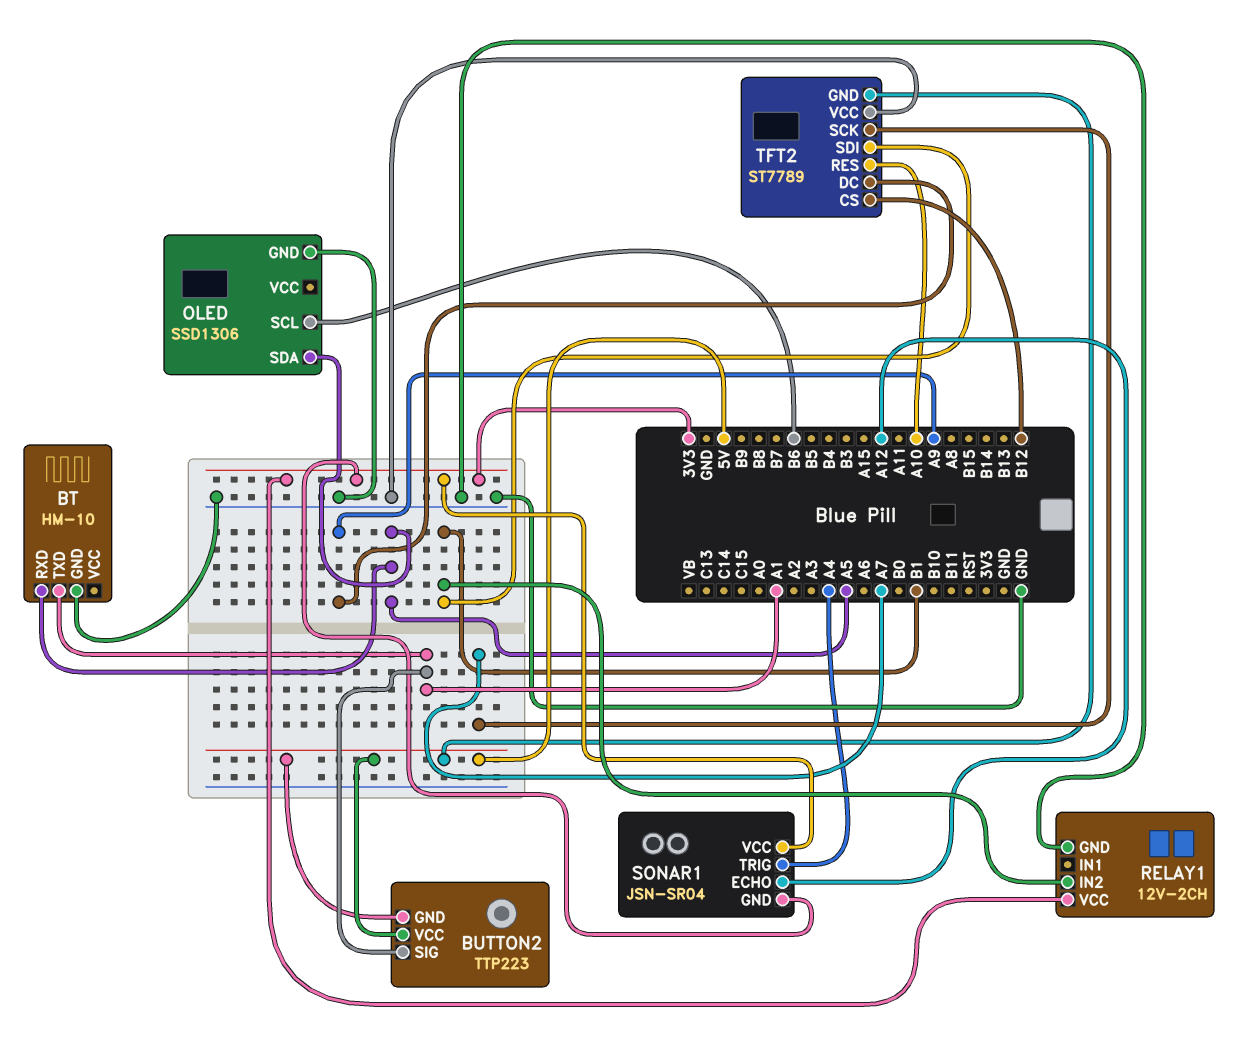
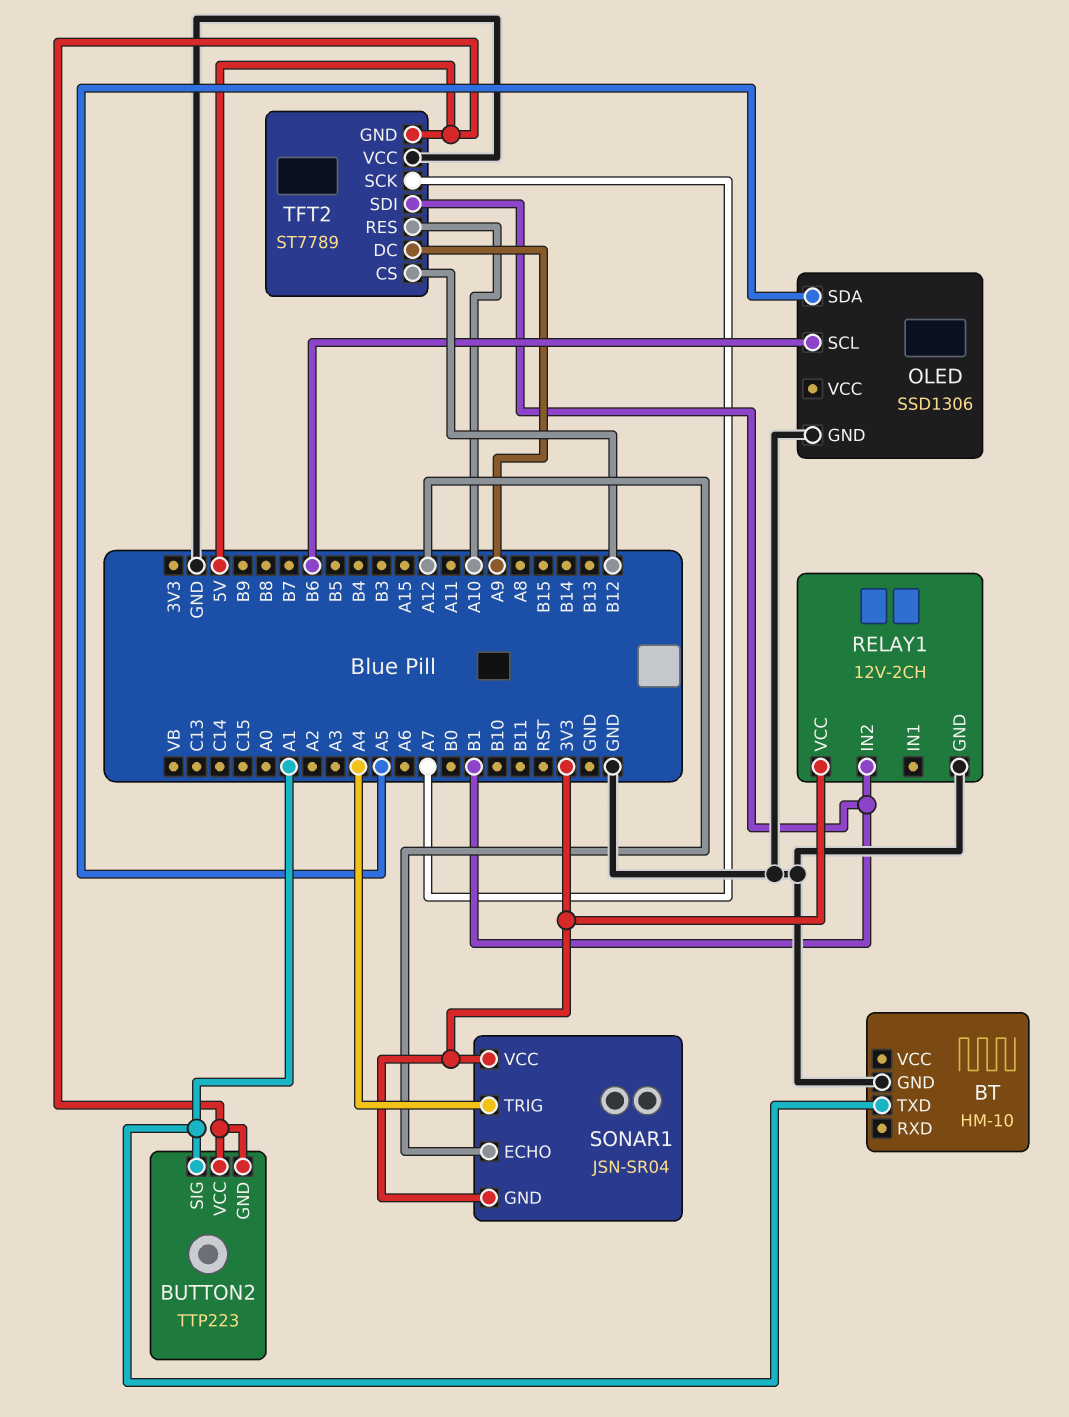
BT pin RXD: A5 -> none

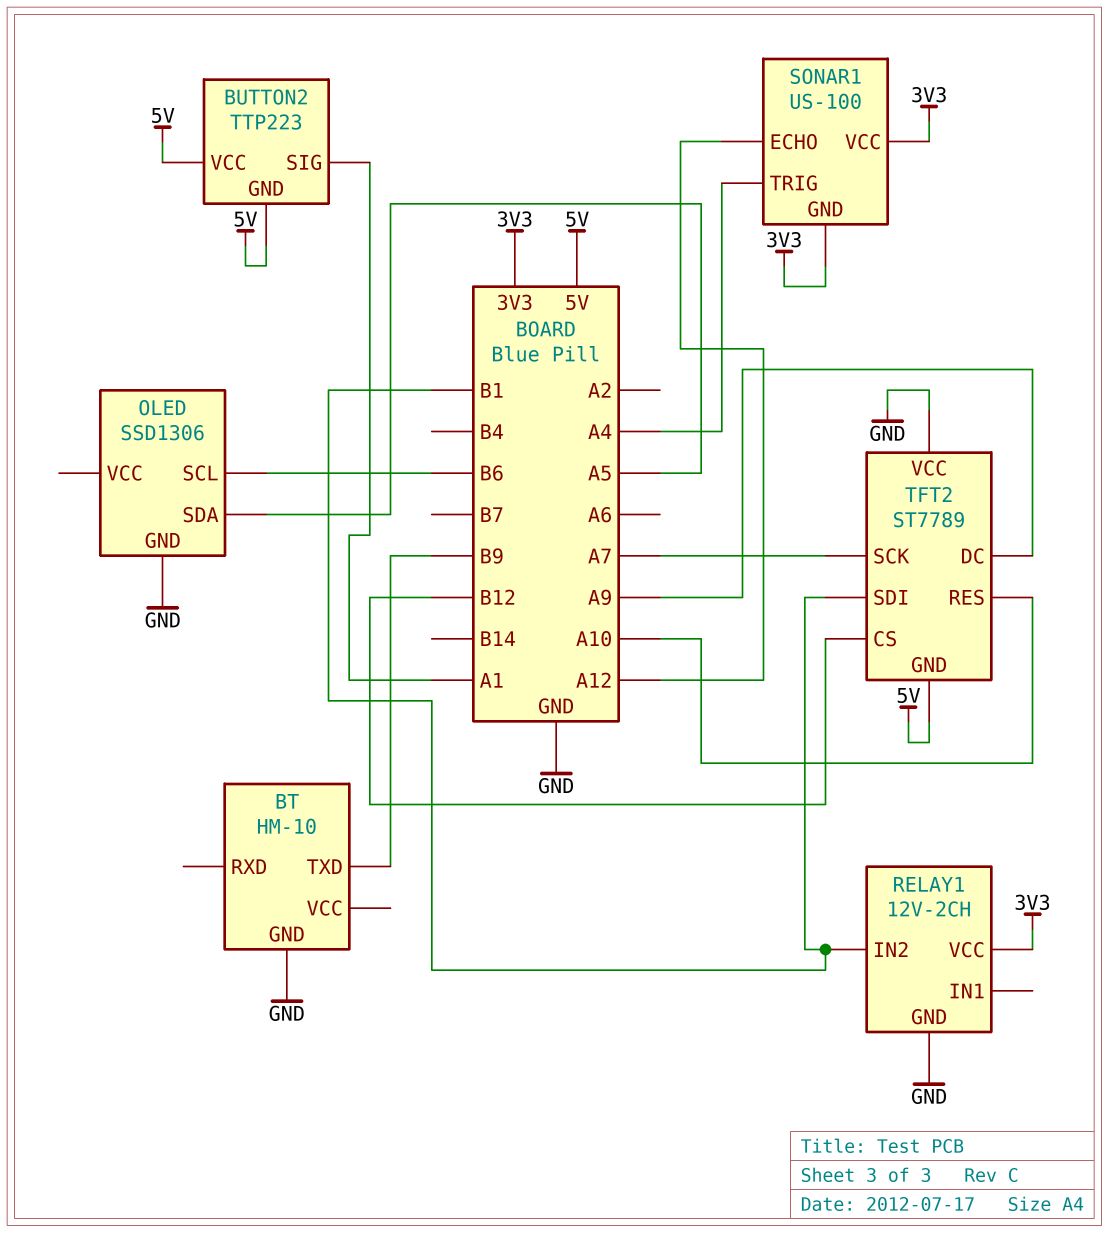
BT pin TXD: A1 -> B9
SONAR1: JSN-SR04 -> US-100

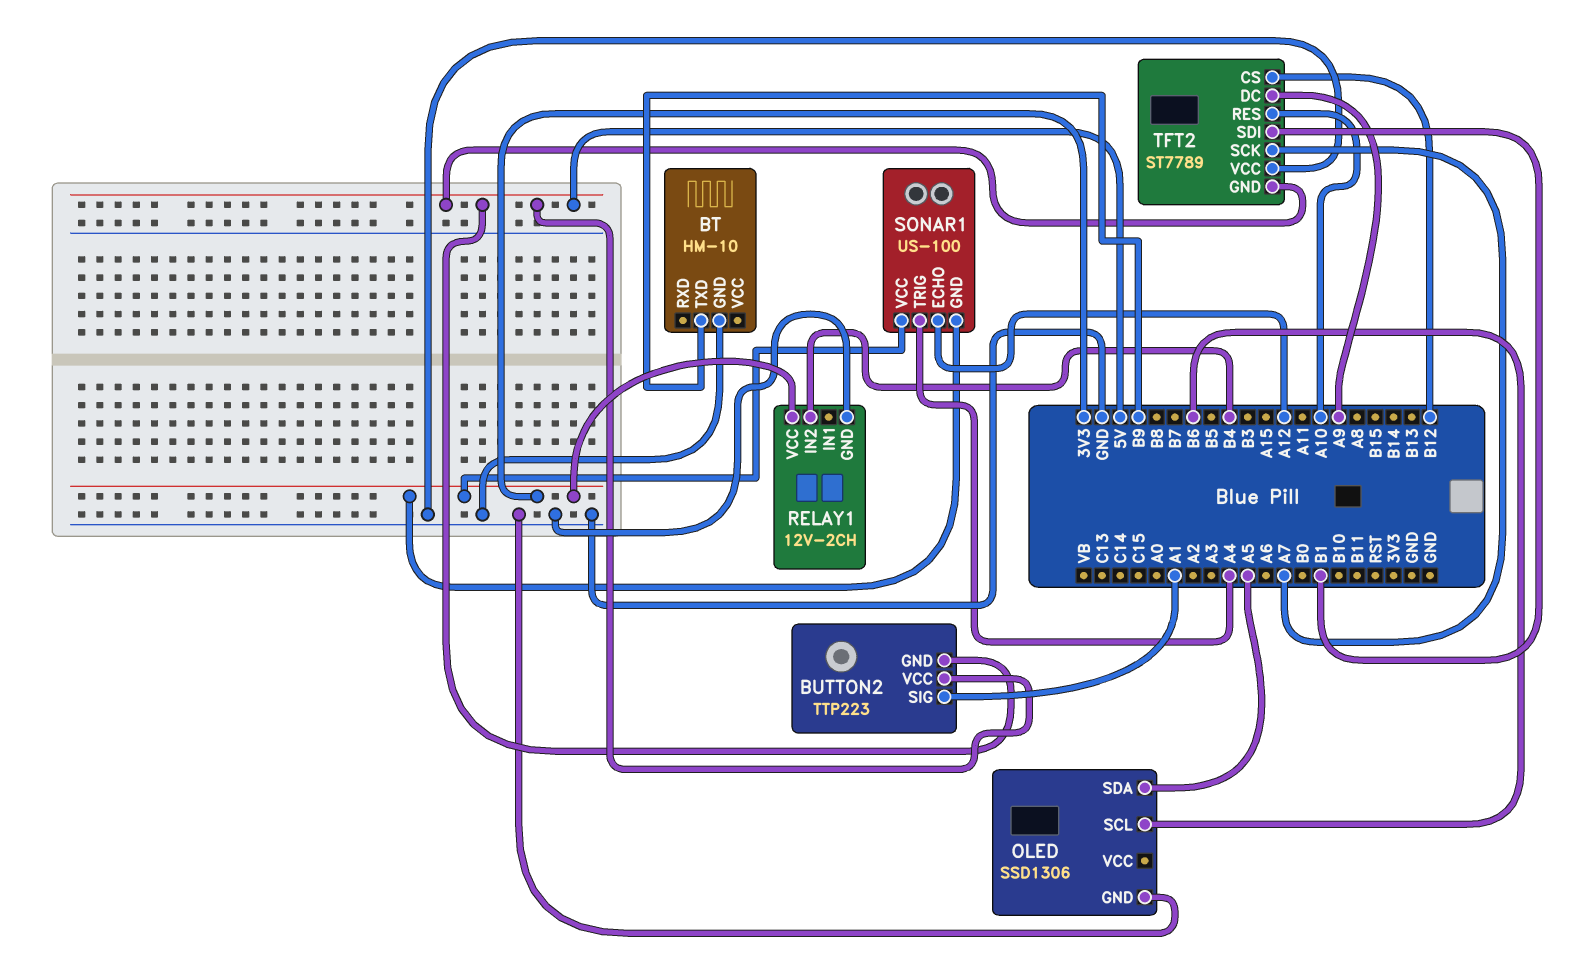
RELAY1 pin IN2: B1 -> B4

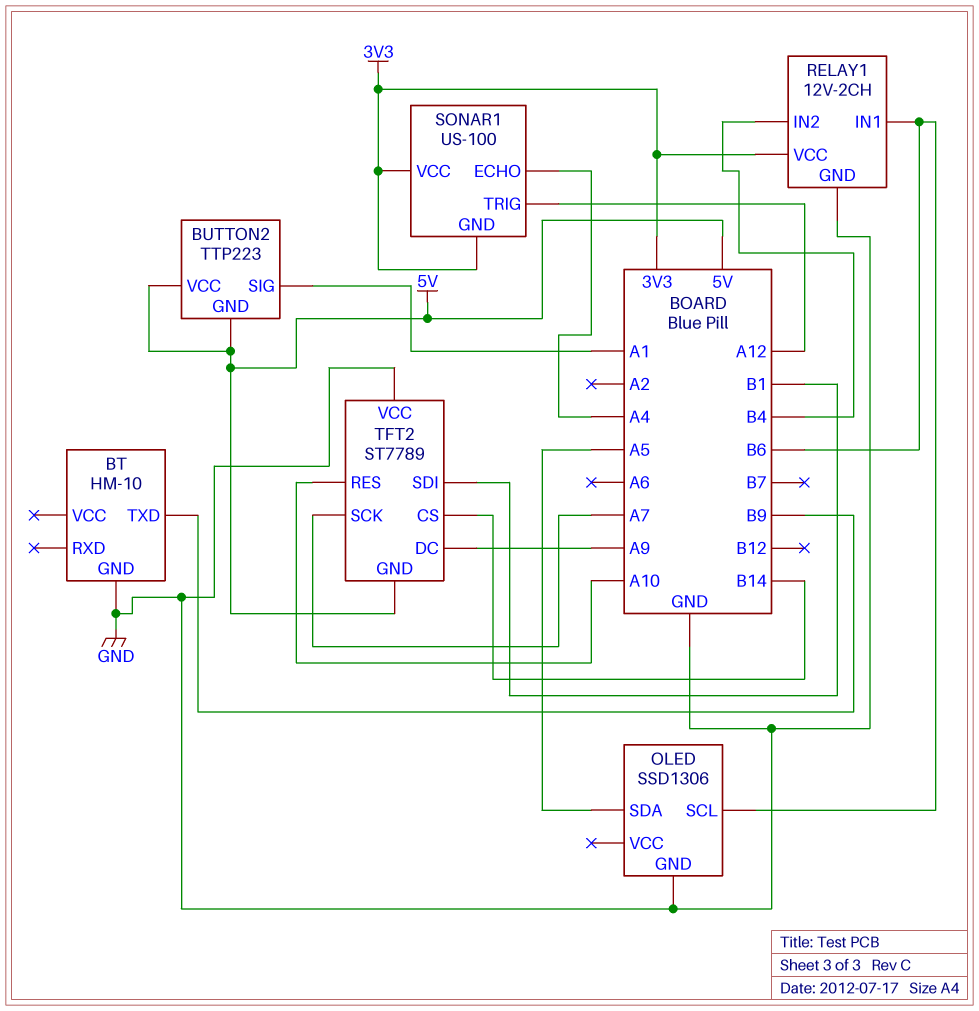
RELAY1 pin IN1: none -> B6
SONAR1 pin ECHO: A12 -> A4
SONAR1 pin TRIG: A4 -> A12
TFT2 pin CS: B12 -> B14

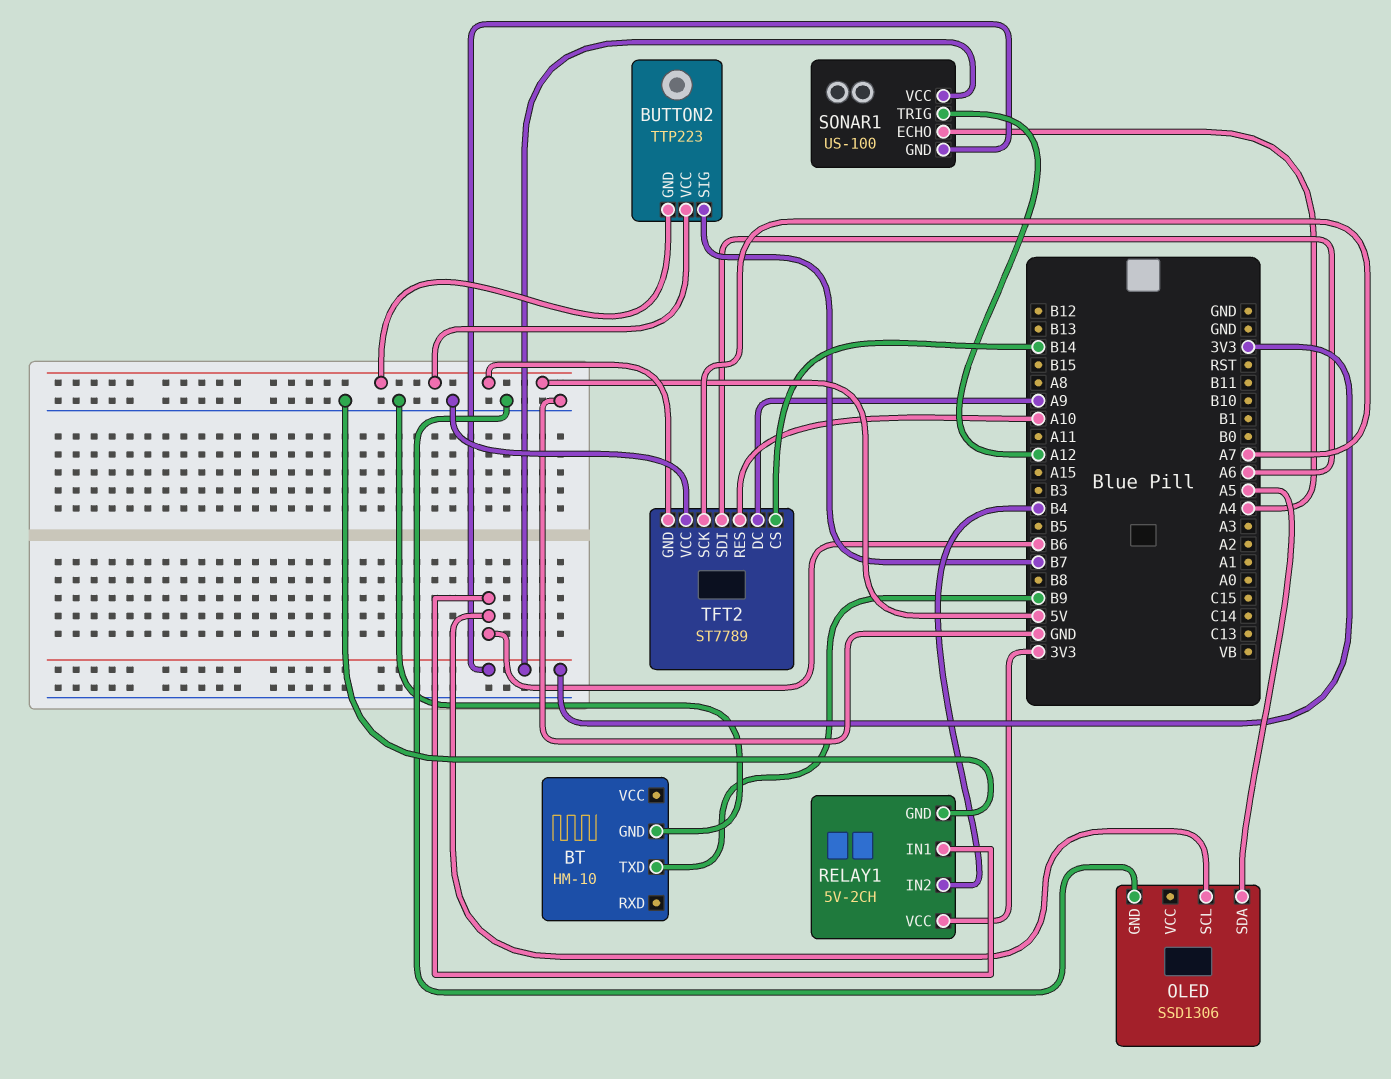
BUTTON2 pin SIG: A1 -> B7
RELAY1: 12V-2CH -> 5V-2CH
TFT2 pin SDI: B1 -> A6

